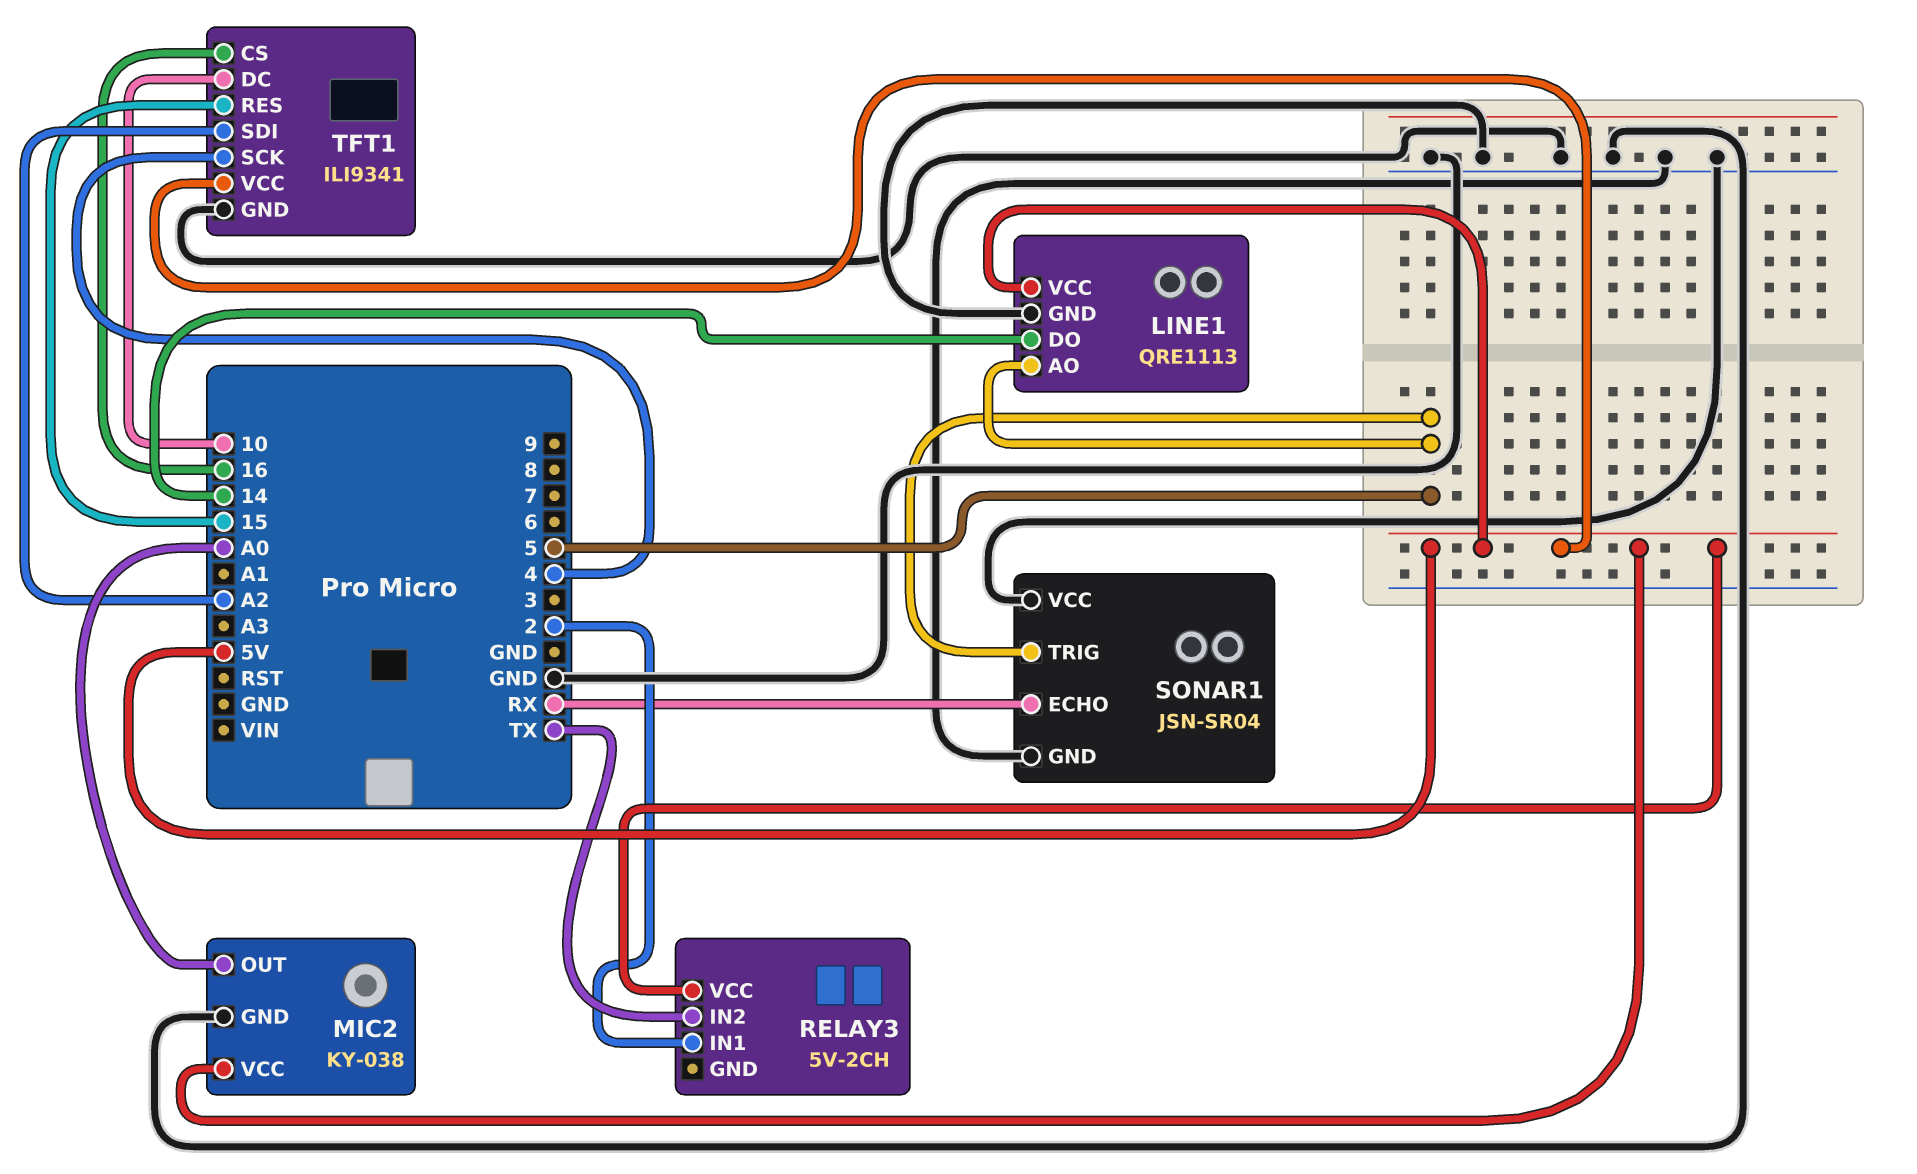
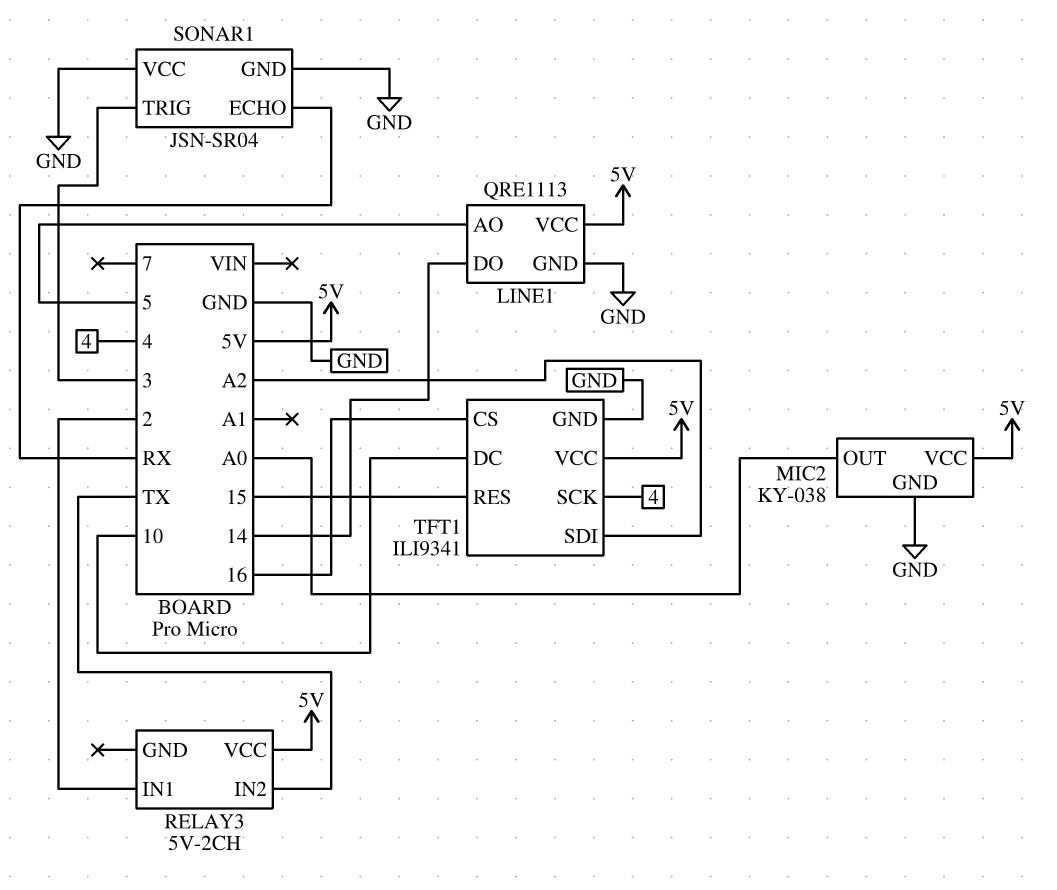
SONAR1 pin TRIG: 5 -> 3

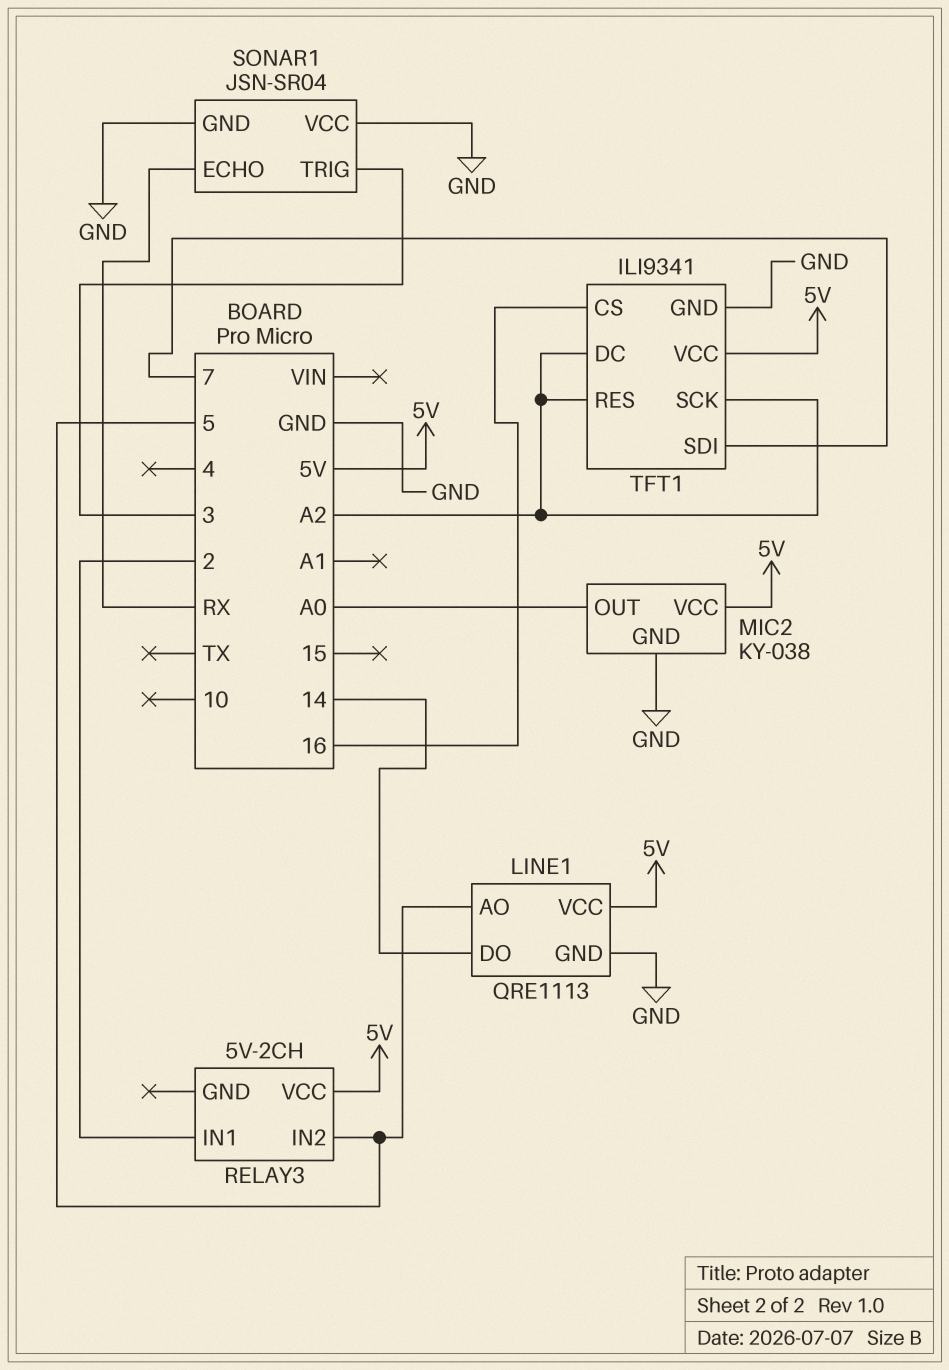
RELAY3 pin IN2: TX -> 5
TFT1 pin DC: 10 -> A2
TFT1 pin RES: 15 -> A2
TFT1 pin SCK: 4 -> A2
TFT1 pin SDI: A2 -> 7

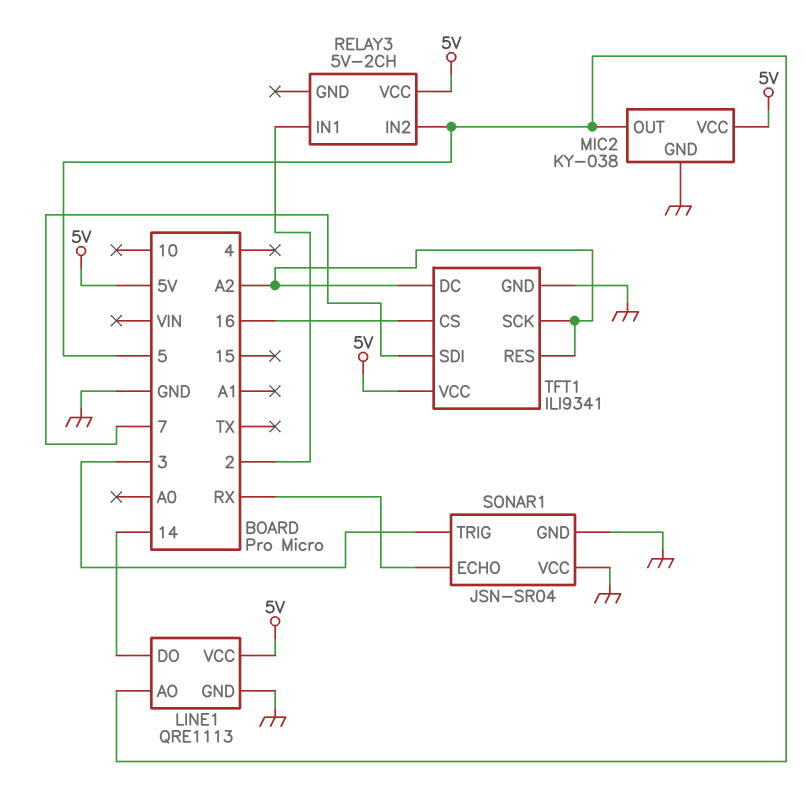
MIC2 pin OUT: A0 -> 5

